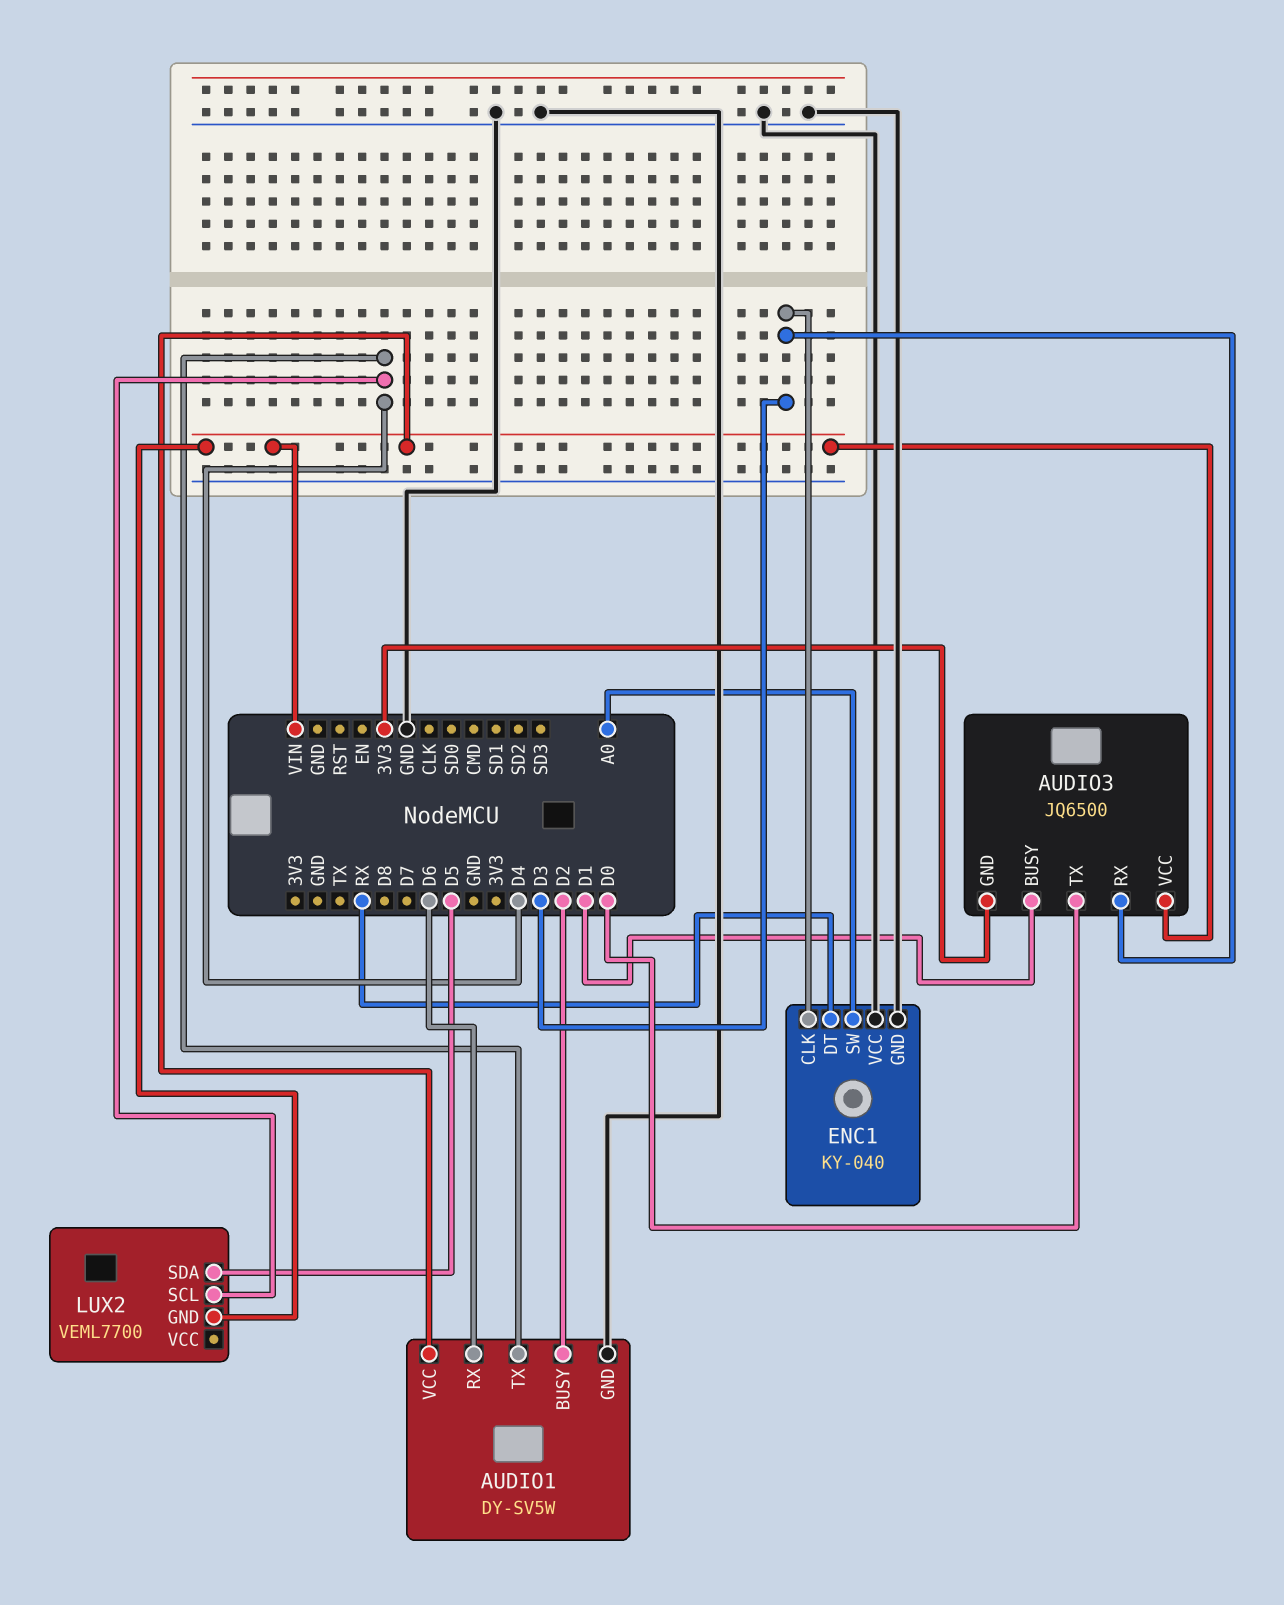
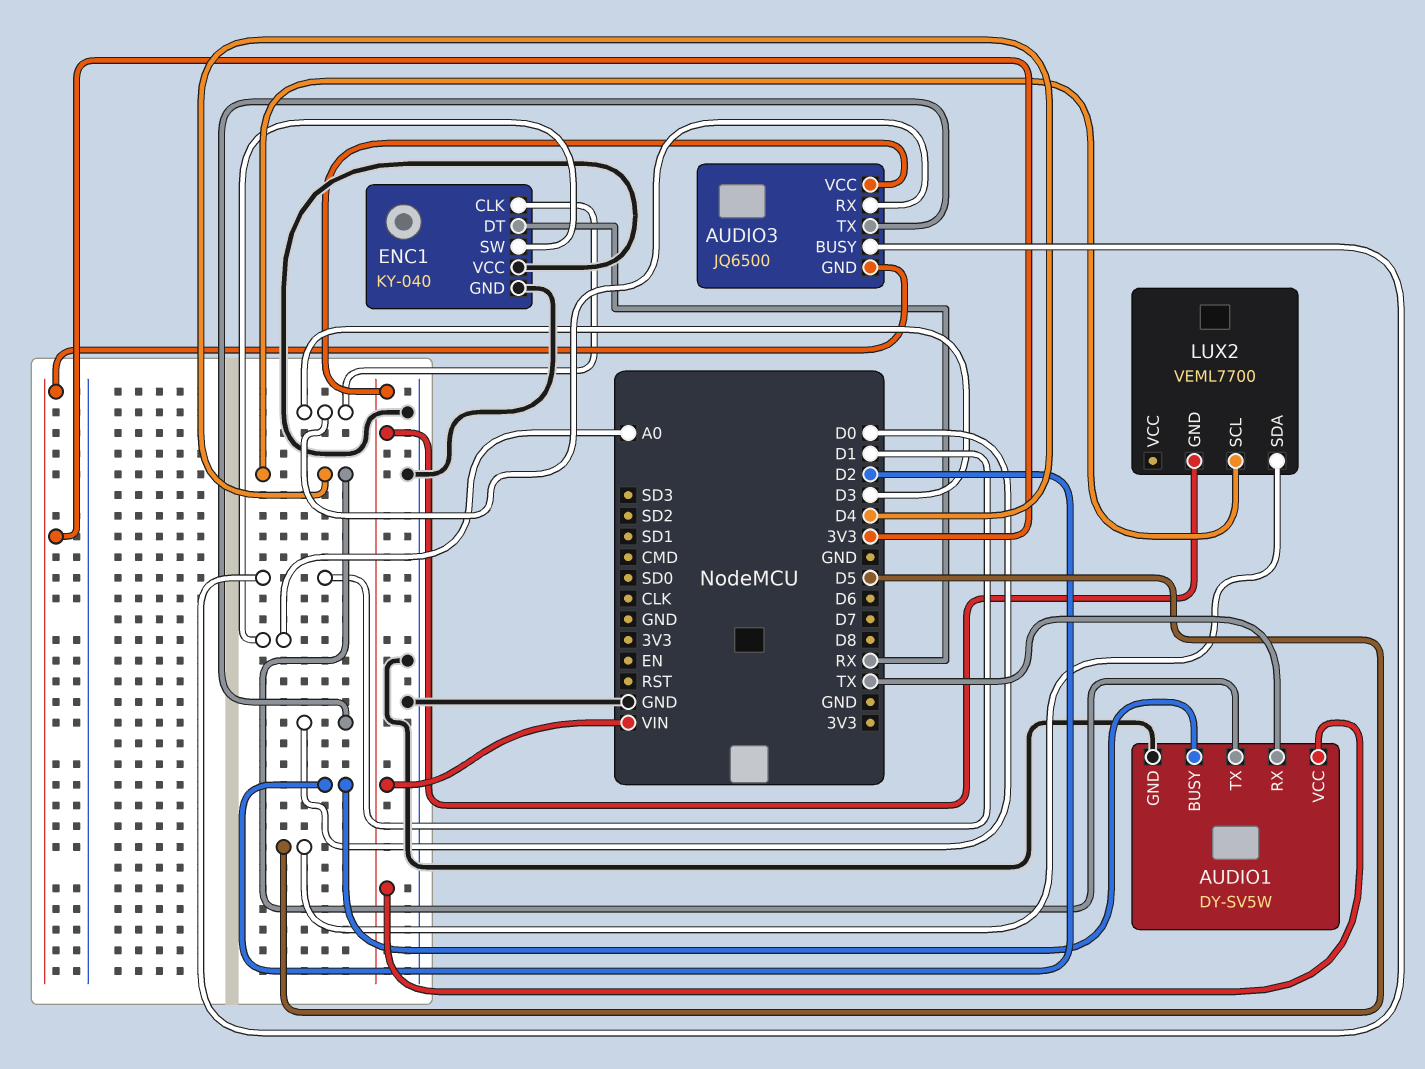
AUDIO1 pin RX: D6 -> TX

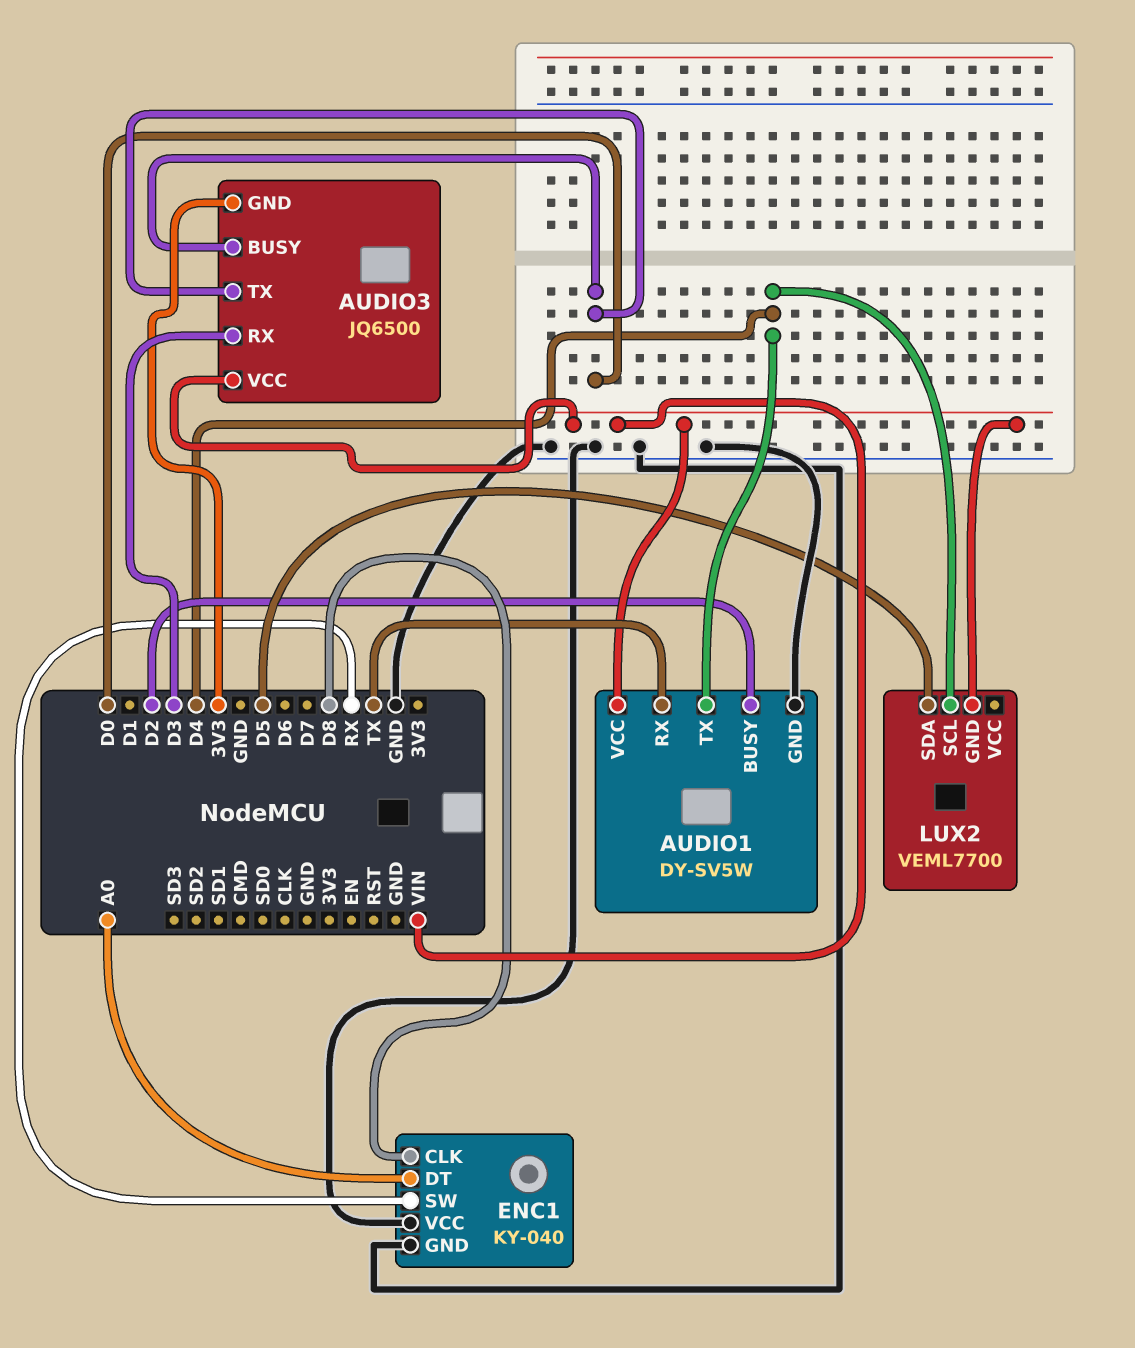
AUDIO3 pin BUSY: D1 -> D0
ENC1 pin CLK: D3 -> D8
ENC1 pin DT: RX -> A0
ENC1 pin SW: A0 -> RX

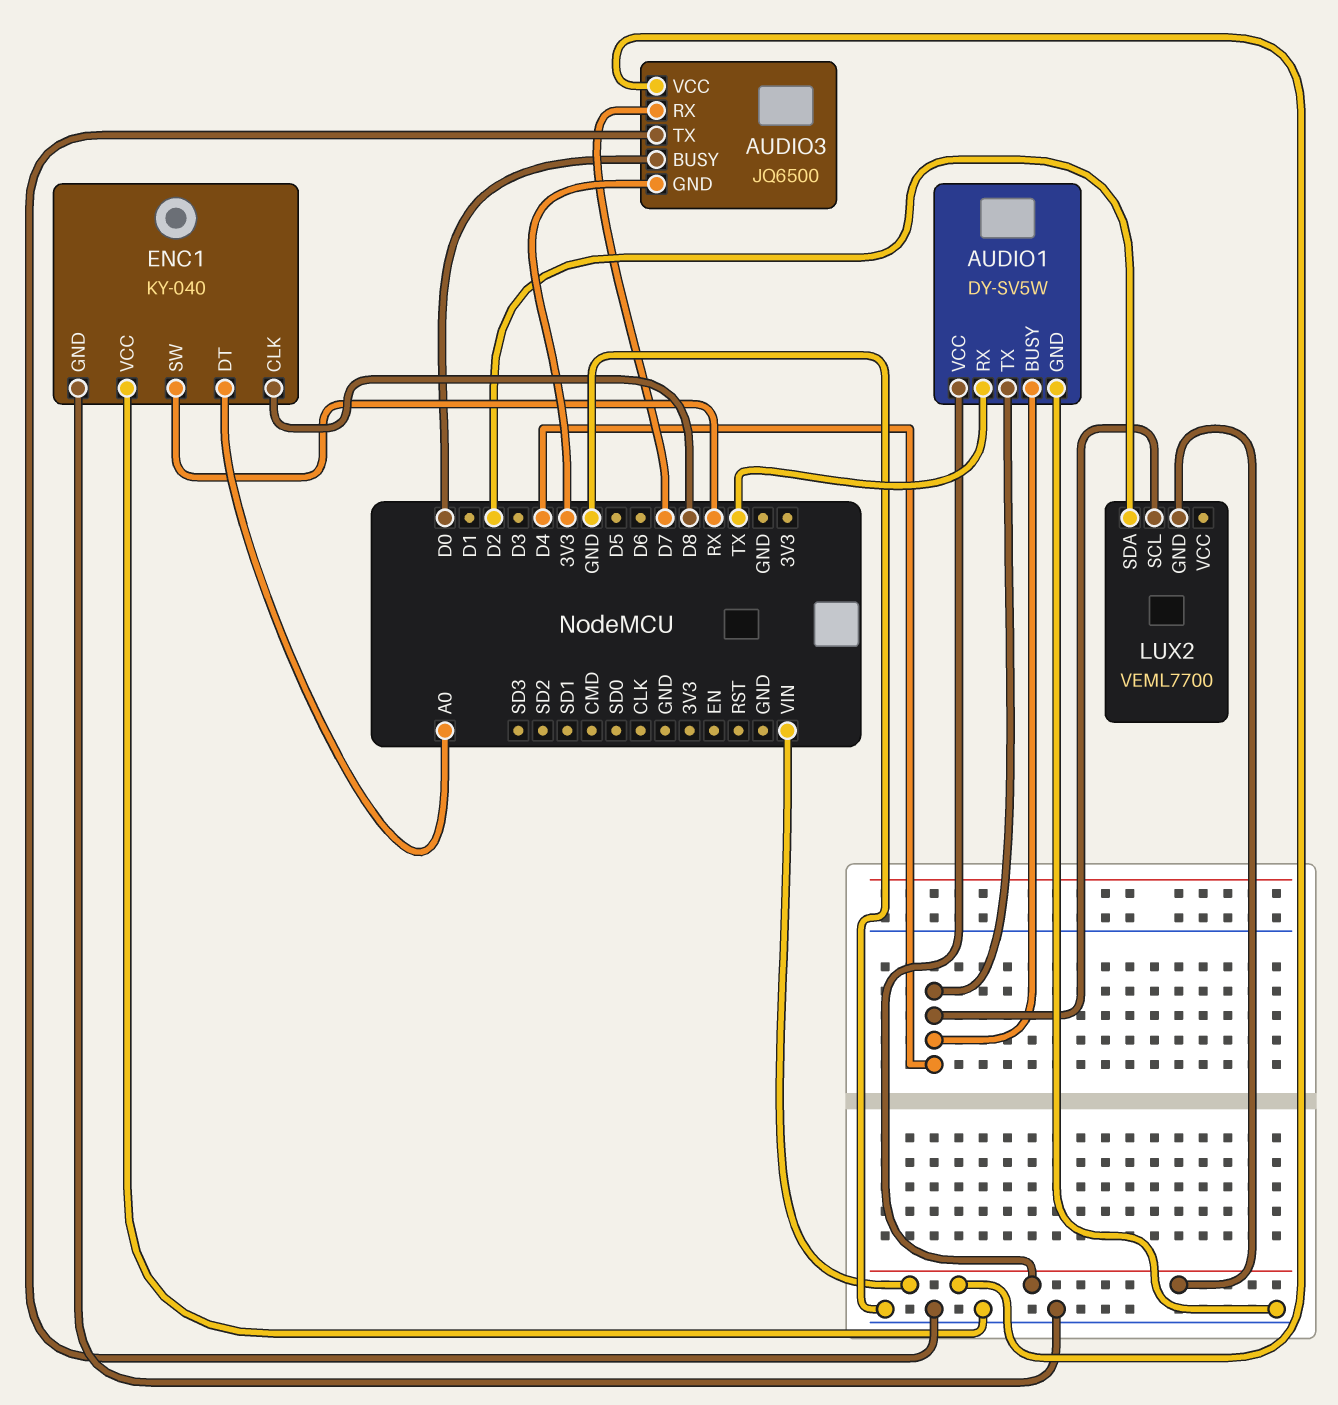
AUDIO1 pin BUSY: D2 -> D4
AUDIO3 pin RX: D3 -> D7
AUDIO3 pin TX: D0 -> GND
LUX2 pin SDA: D5 -> D2

